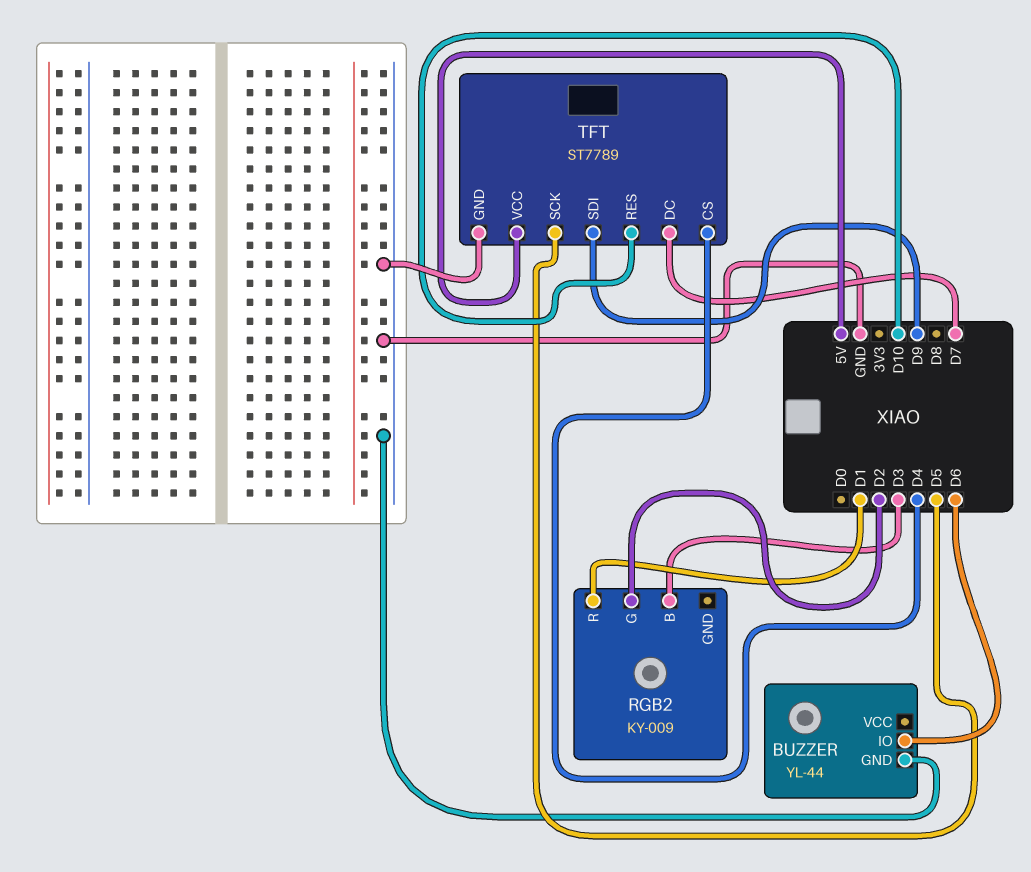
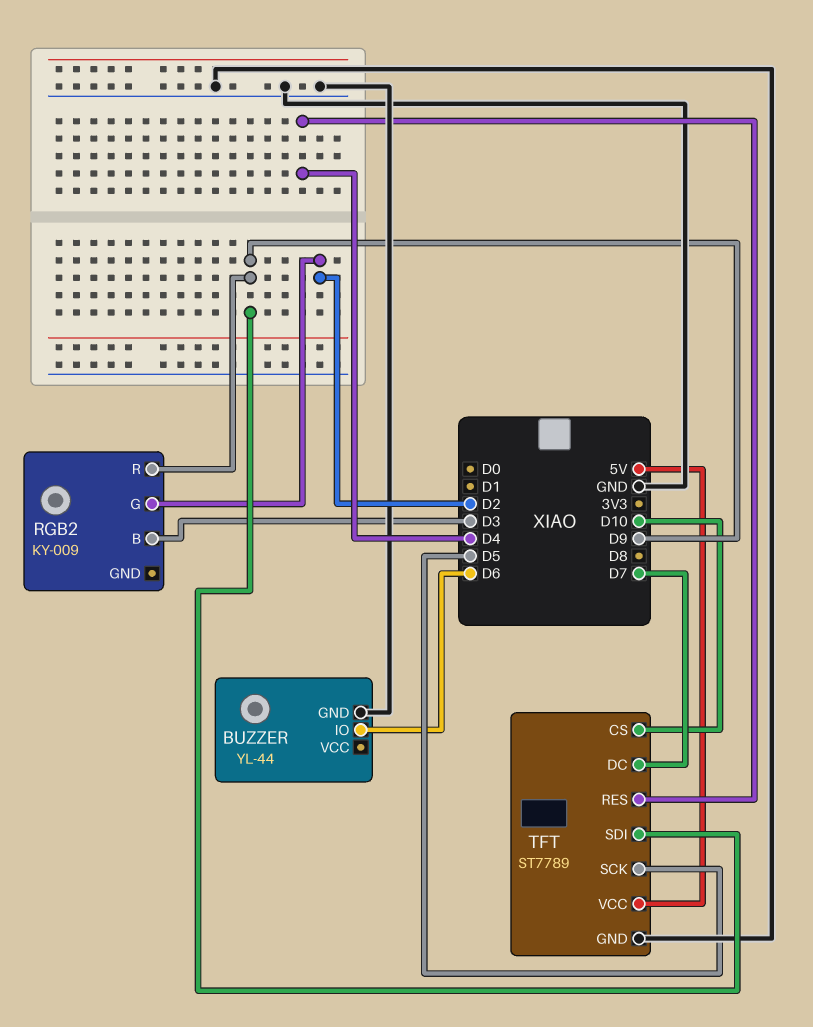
RGB2 pin R: D1 -> D9
TFT pin CS: D4 -> D10
TFT pin RES: D10 -> D4

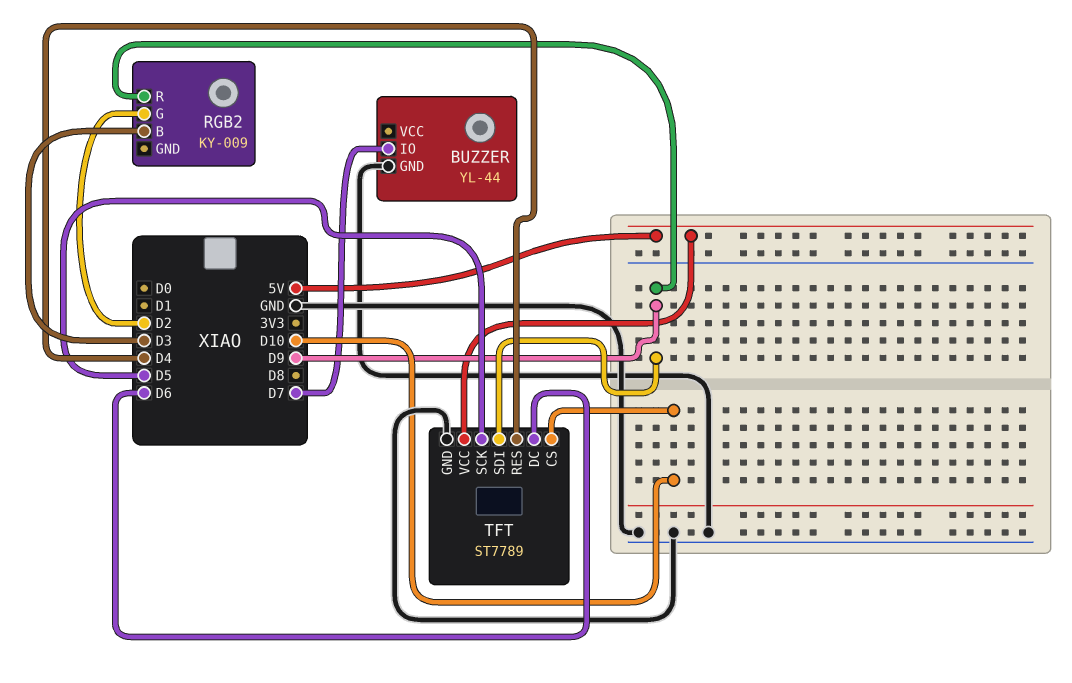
BUZZER pin IO: D6 -> D7
TFT pin DC: D7 -> D6

